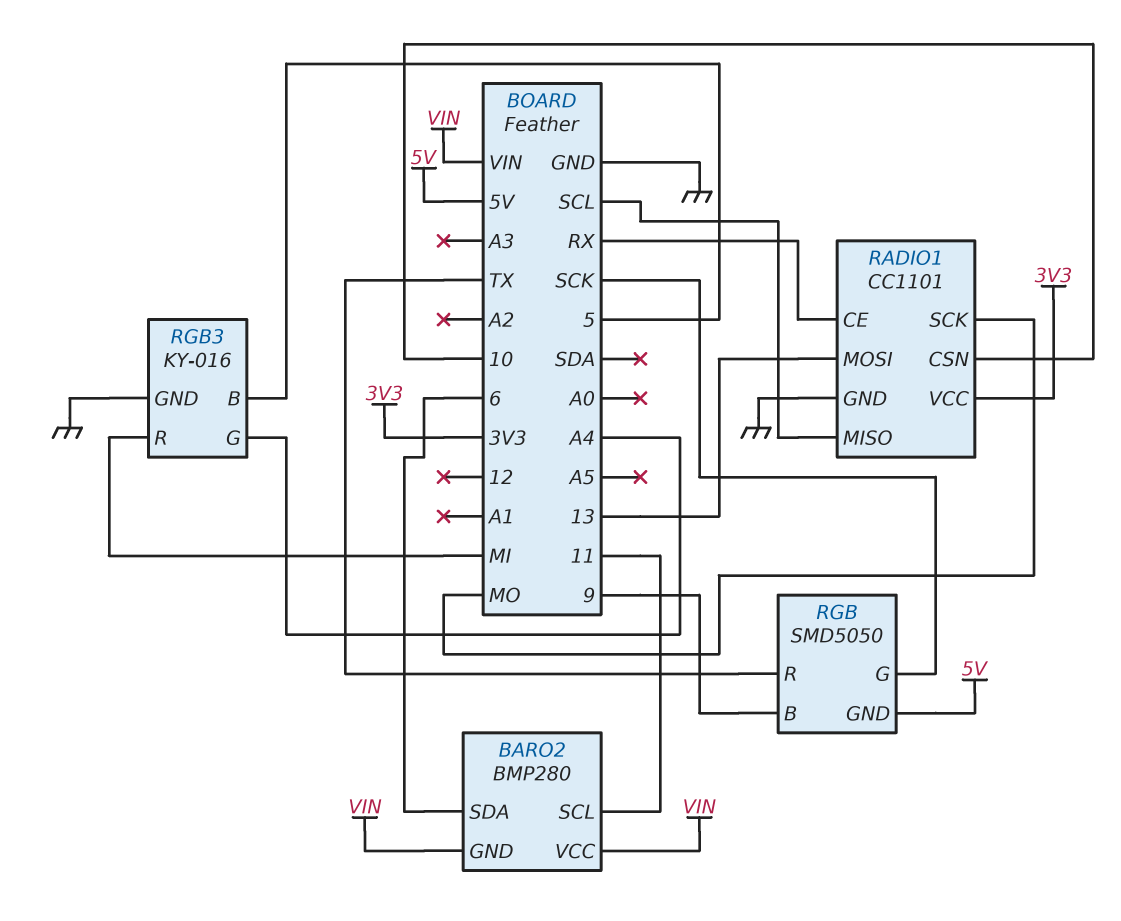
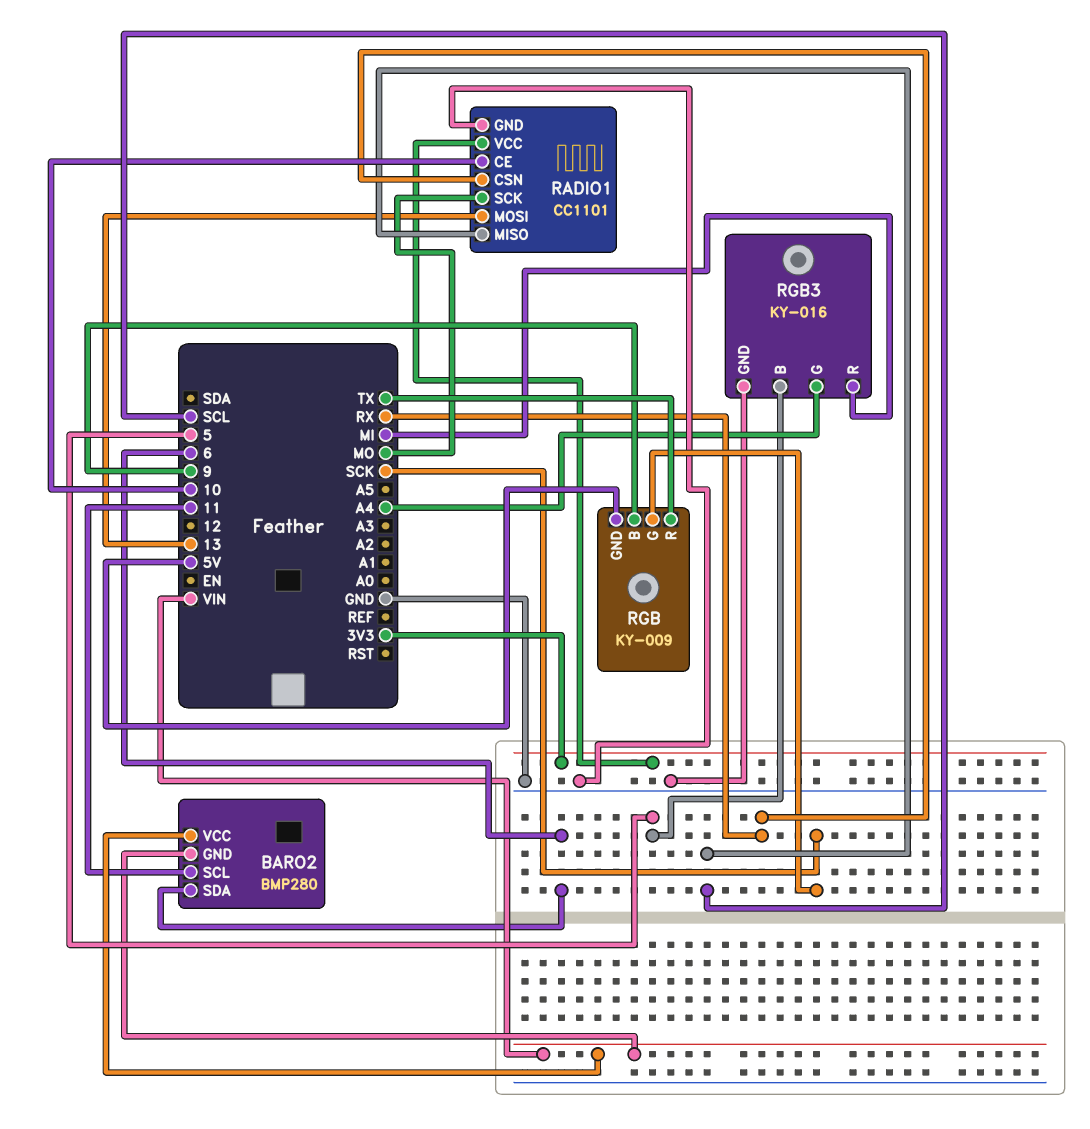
RADIO1 pin CE: RX -> 10
RADIO1 pin CSN: 10 -> RX
RGB: SMD5050 -> KY-009

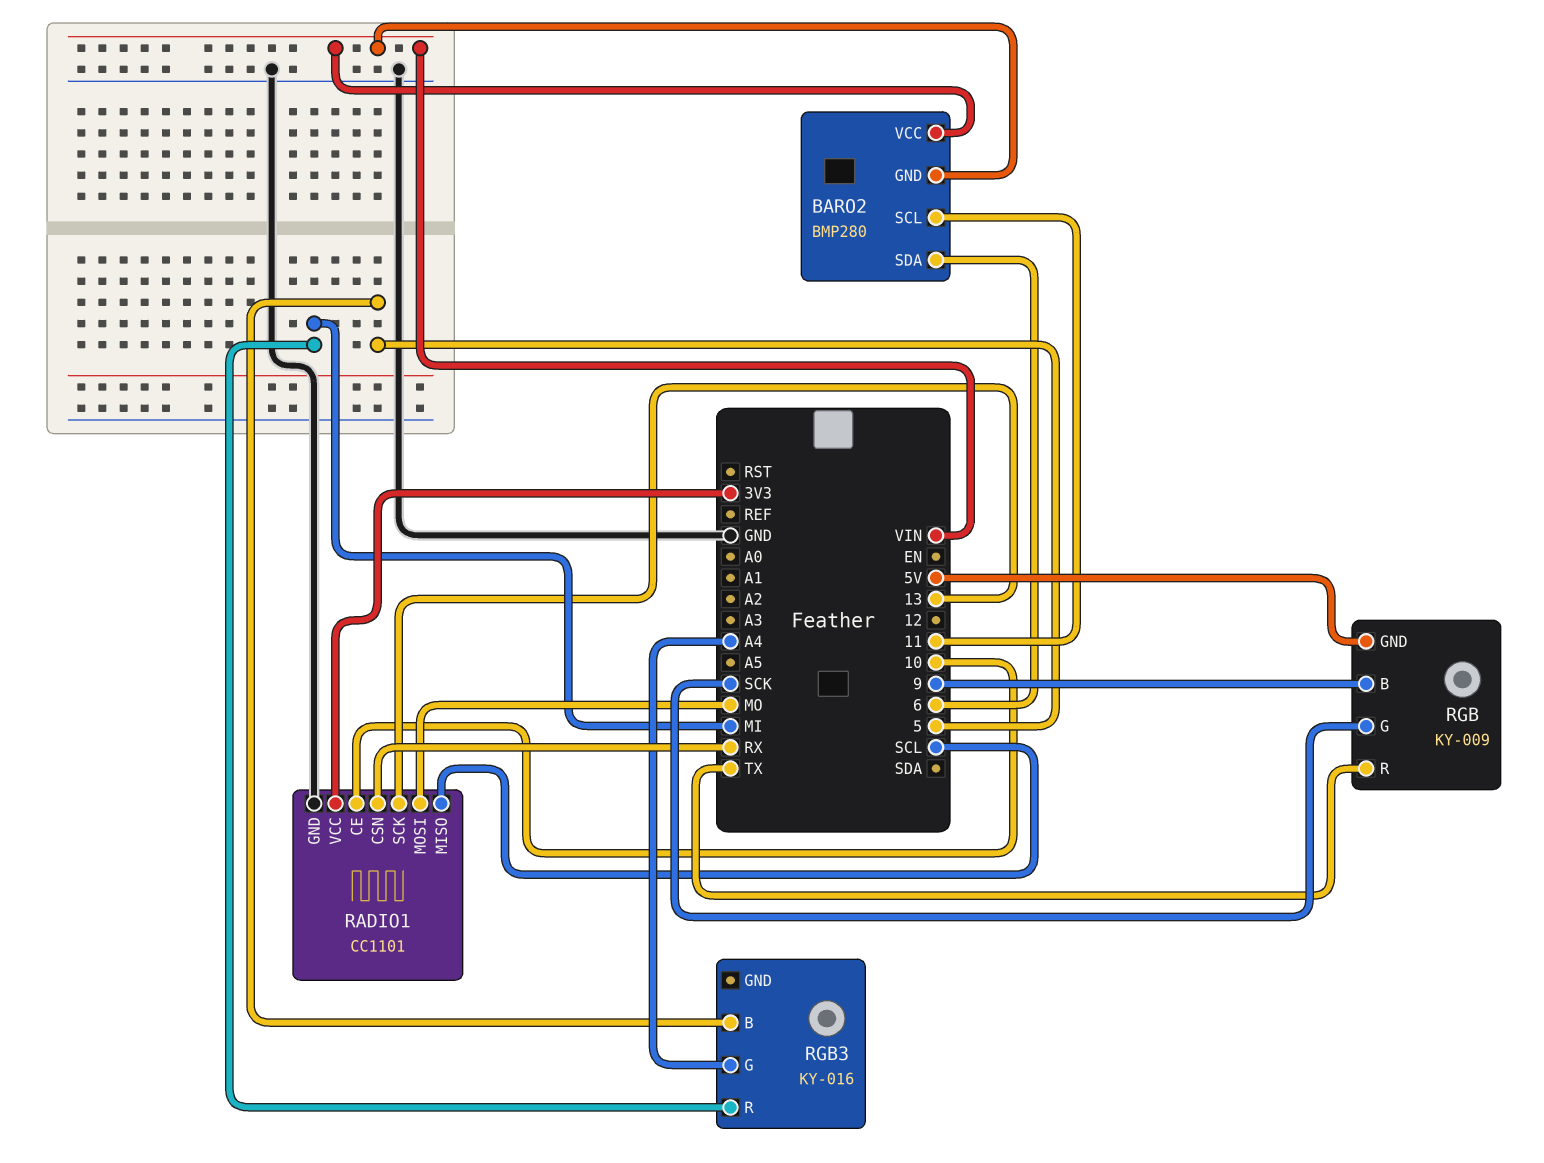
RADIO1 pin MOSI: 13 -> MO
RADIO1 pin SCK: MO -> 13
RGB3 pin GND: GND -> none

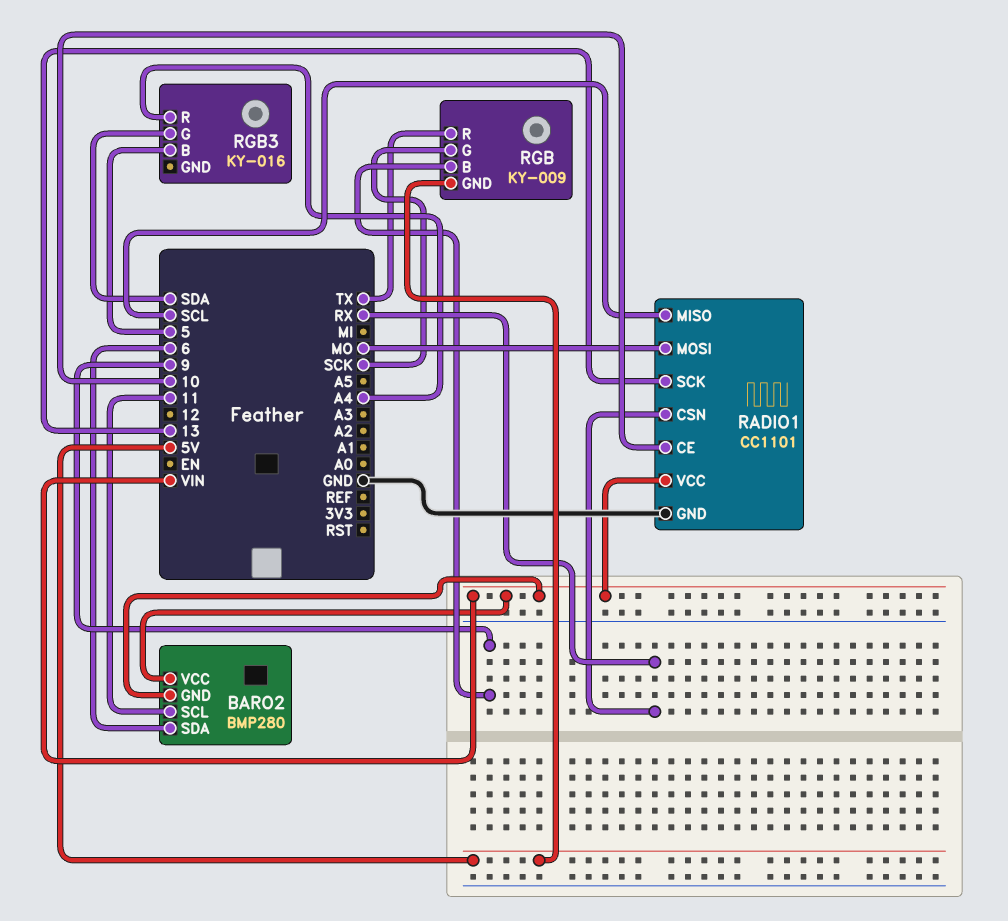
RADIO1 pin VCC: 3V3 -> VIN
RGB3 pin G: A4 -> SDA
RGB3 pin R: MI -> A4

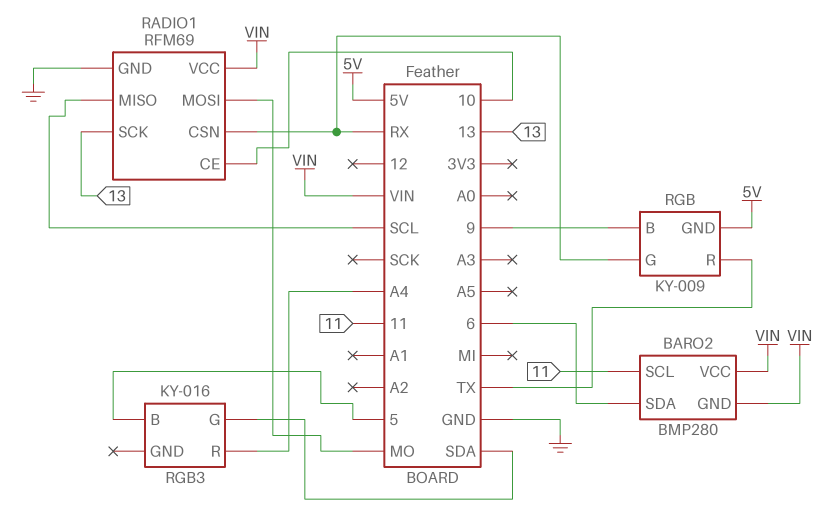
RADIO1: CC1101 -> RFM69
RGB pin G: SCK -> RX

